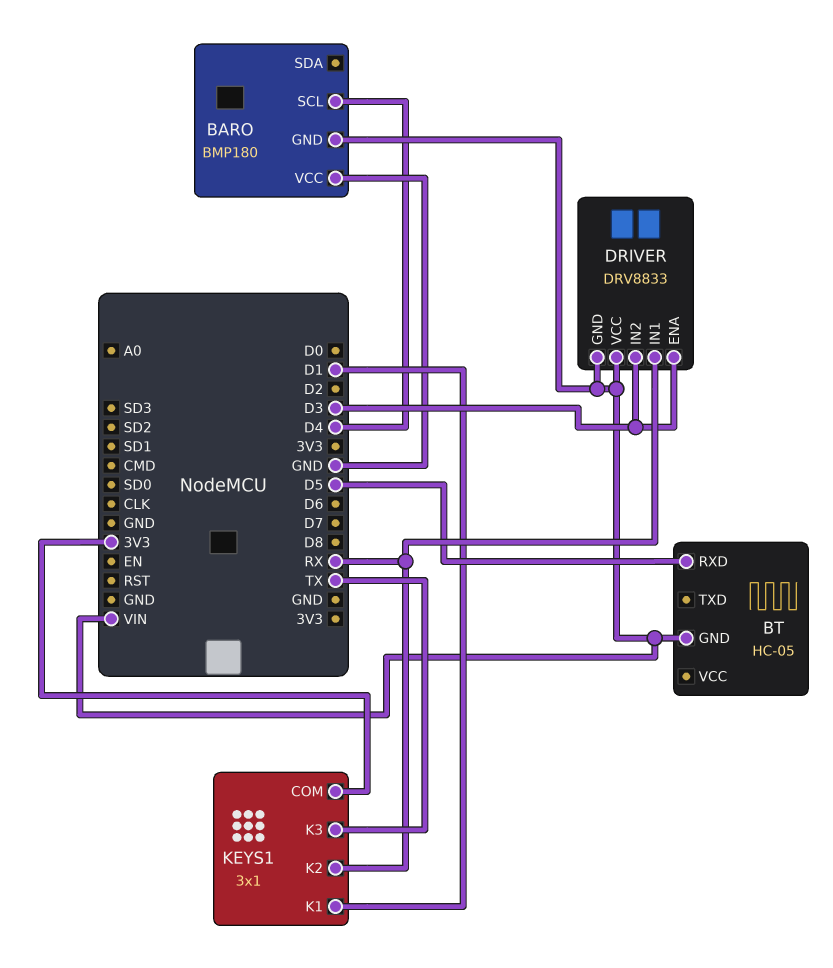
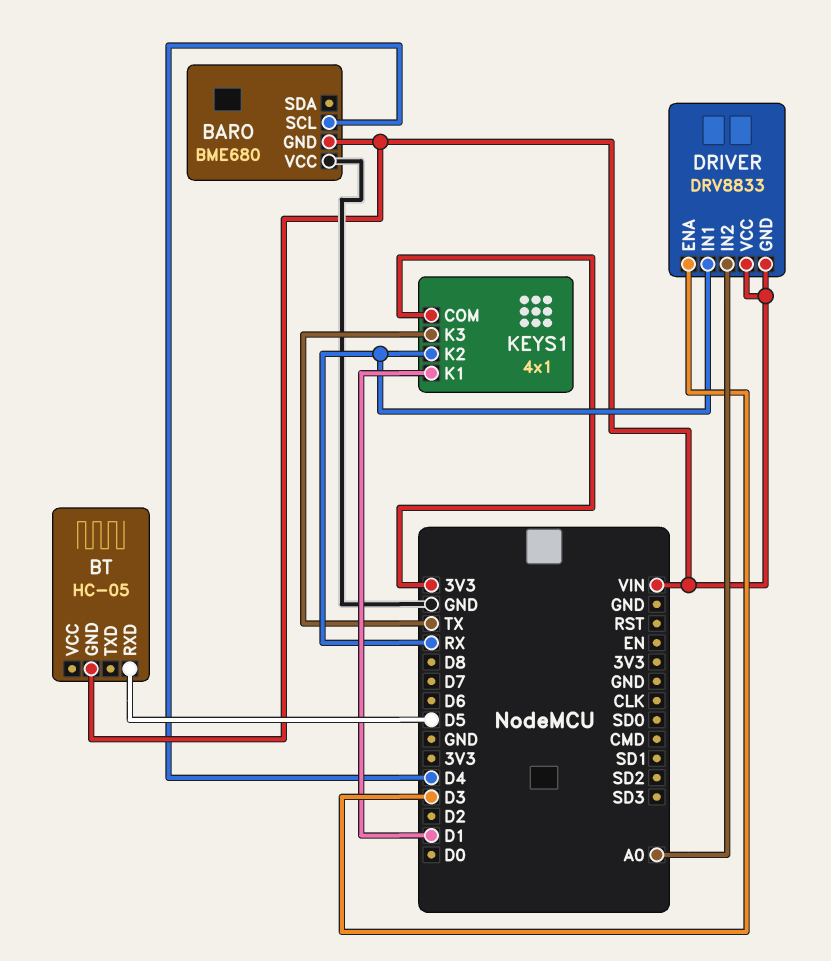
BARO: BMP180 -> BME680
DRIVER pin IN2: D3 -> A0
KEYS1: 3x1 -> 4x1

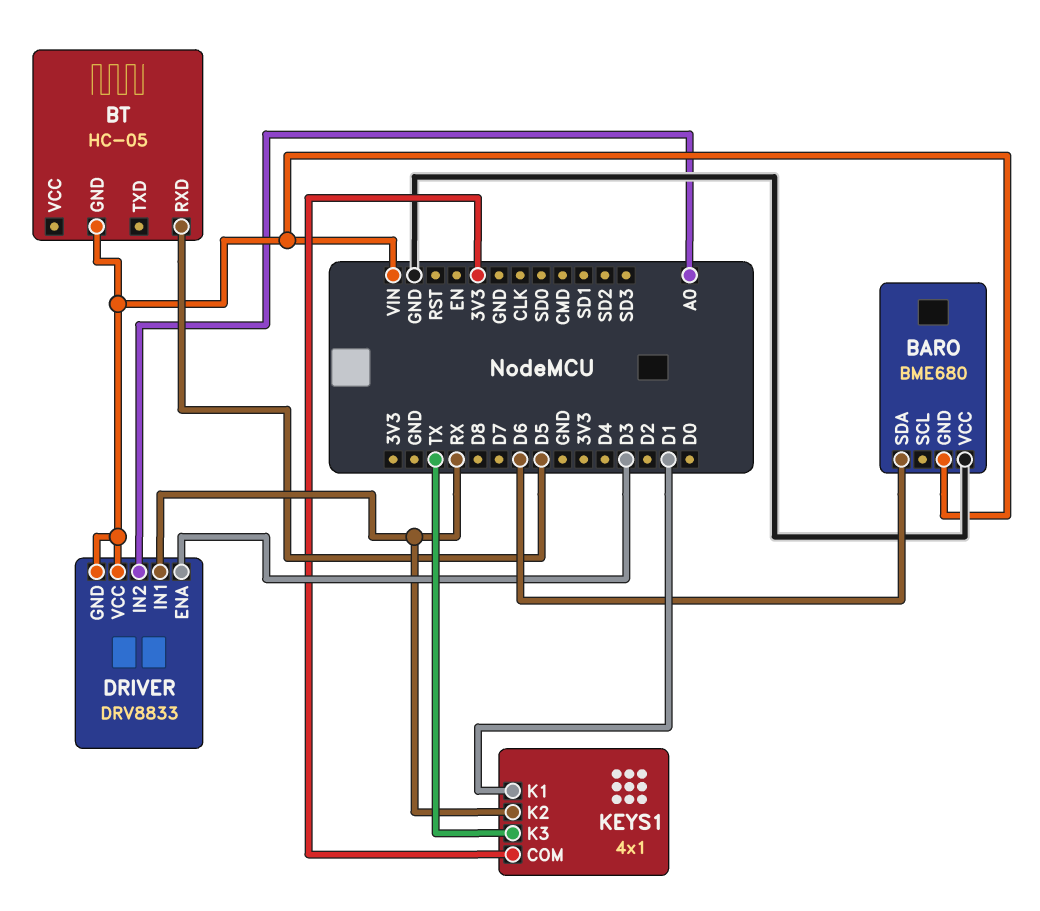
BARO pin SCL: D4 -> none
BARO pin SDA: none -> D6

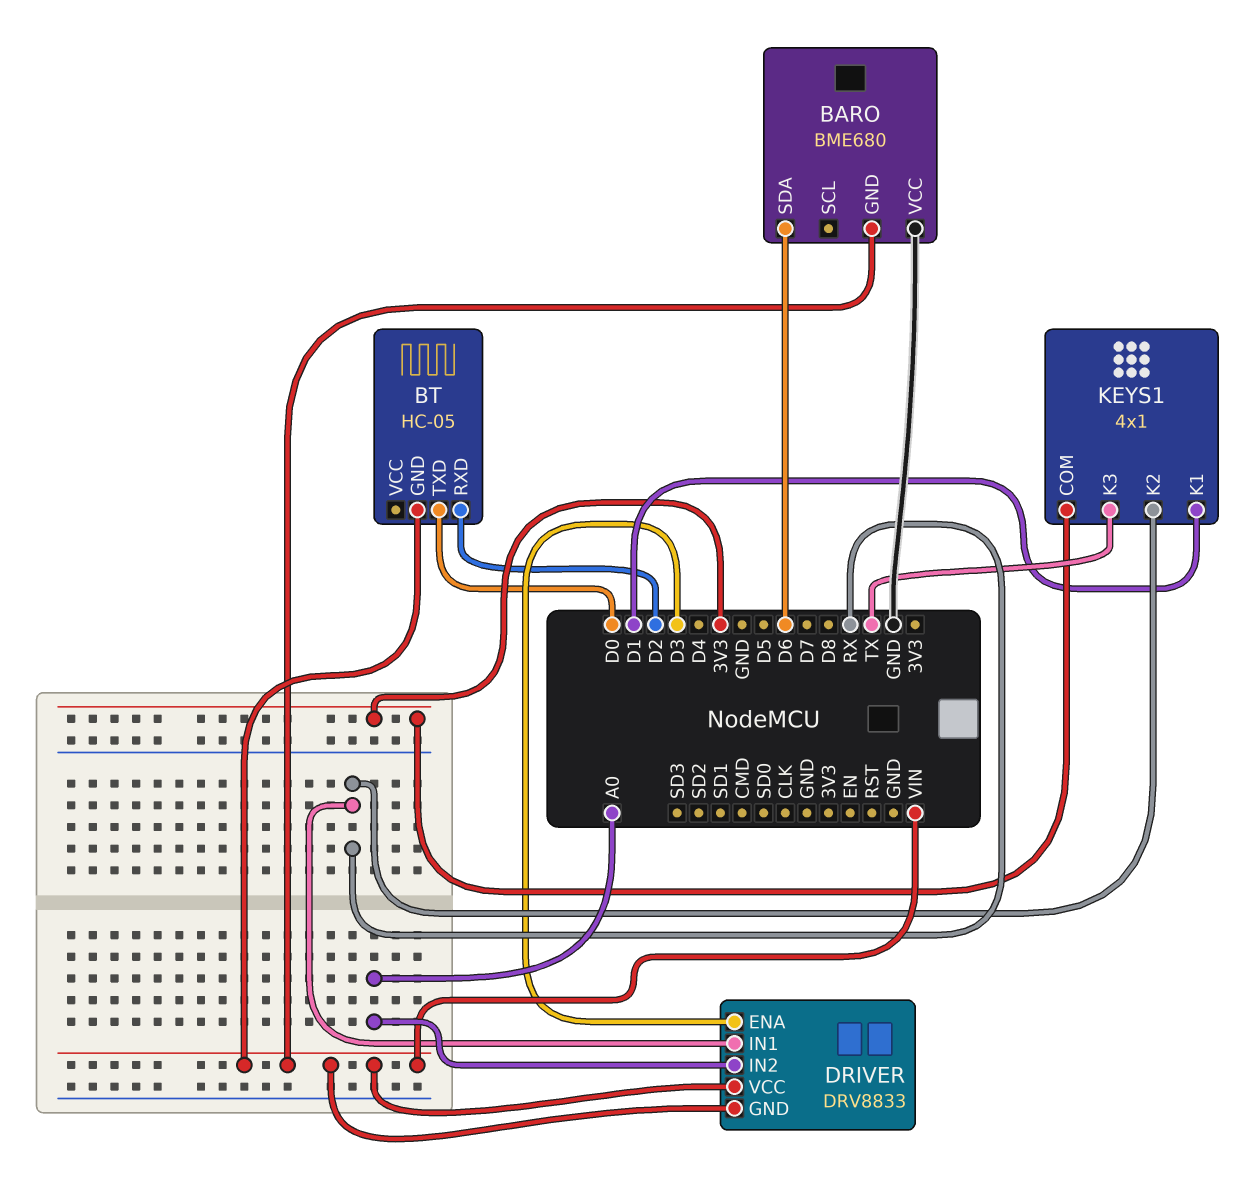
BT pin RXD: D5 -> D2
BT pin TXD: none -> D0

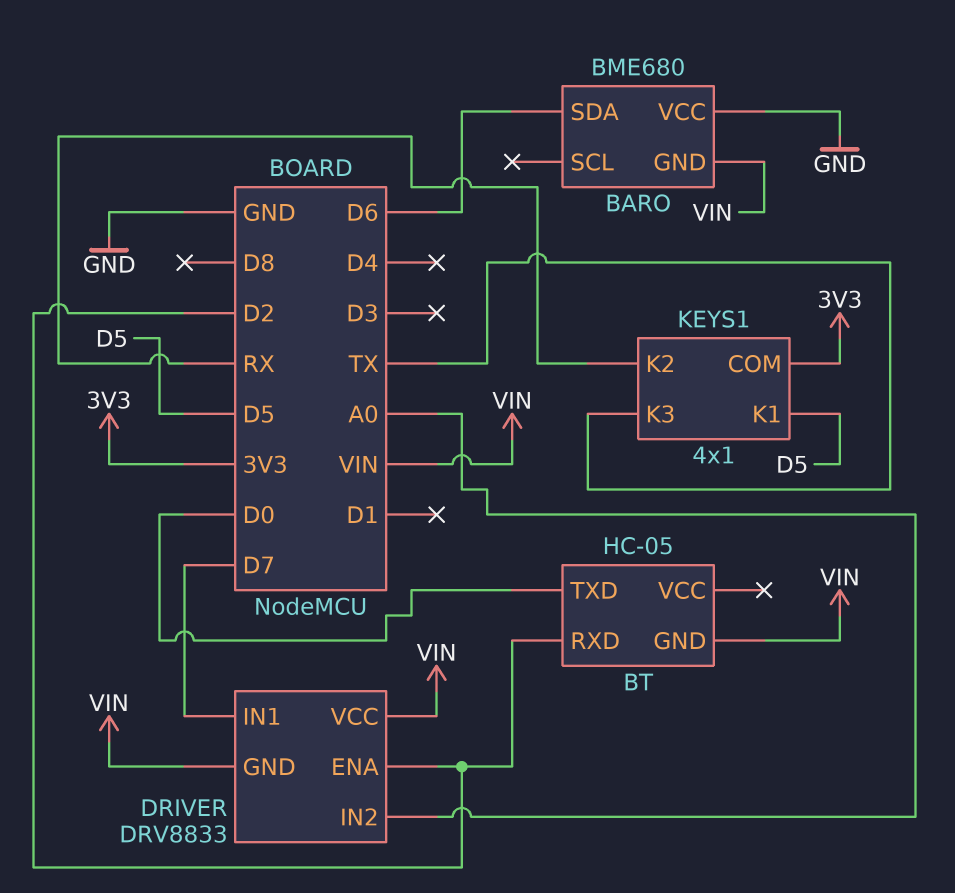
DRIVER pin ENA: D3 -> D2
DRIVER pin IN1: RX -> D7
KEYS1 pin K1: D1 -> D5

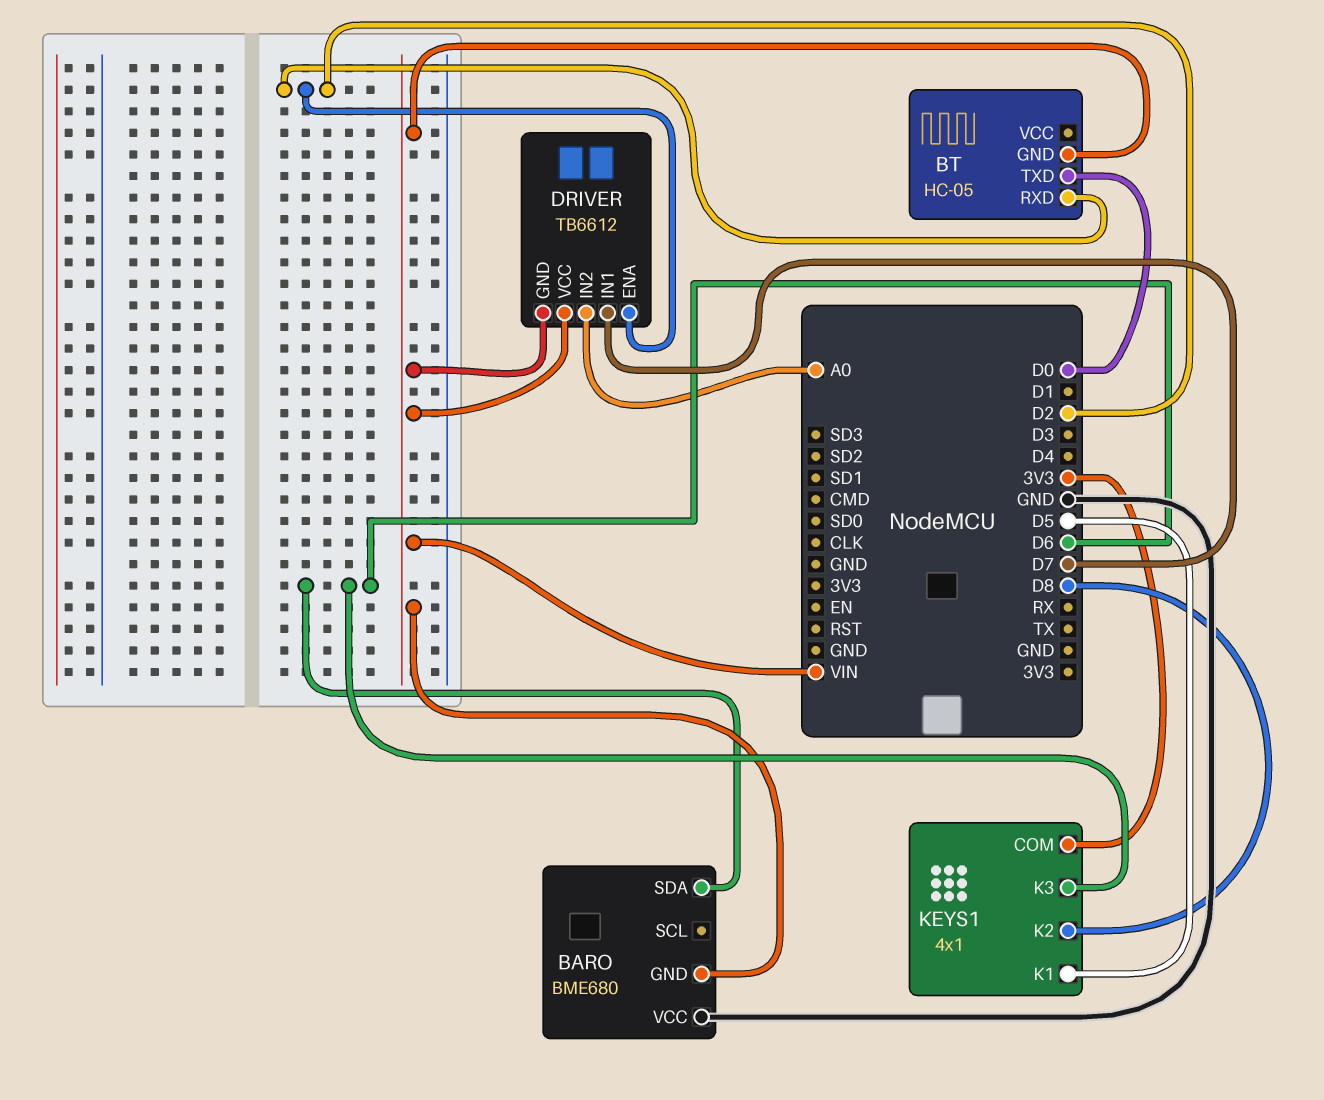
DRIVER: DRV8833 -> TB6612
KEYS1 pin K2: RX -> D8
KEYS1 pin K3: TX -> D6

